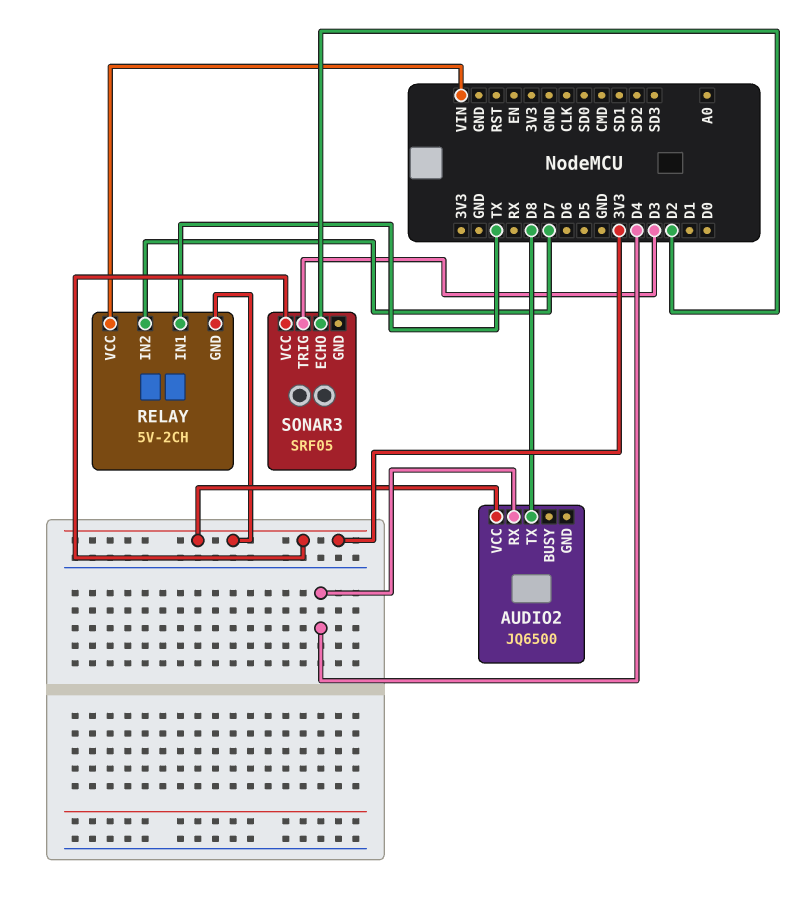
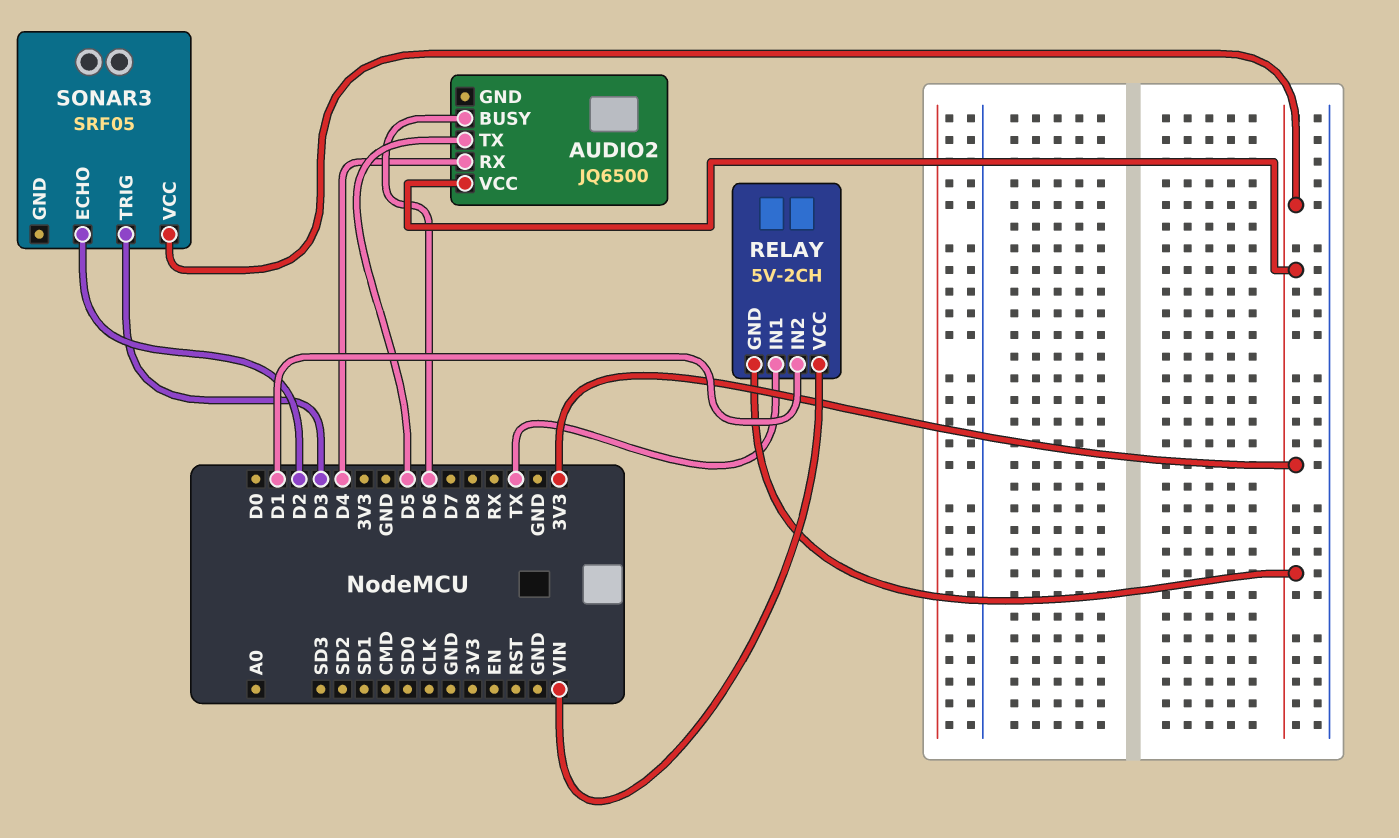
AUDIO2 pin BUSY: none -> D6
AUDIO2 pin TX: D8 -> D5
RELAY pin IN2: D7 -> D1

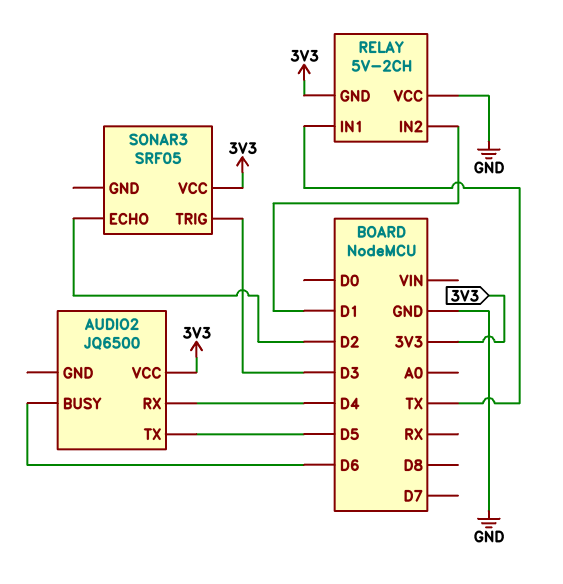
RELAY pin VCC: VIN -> GND

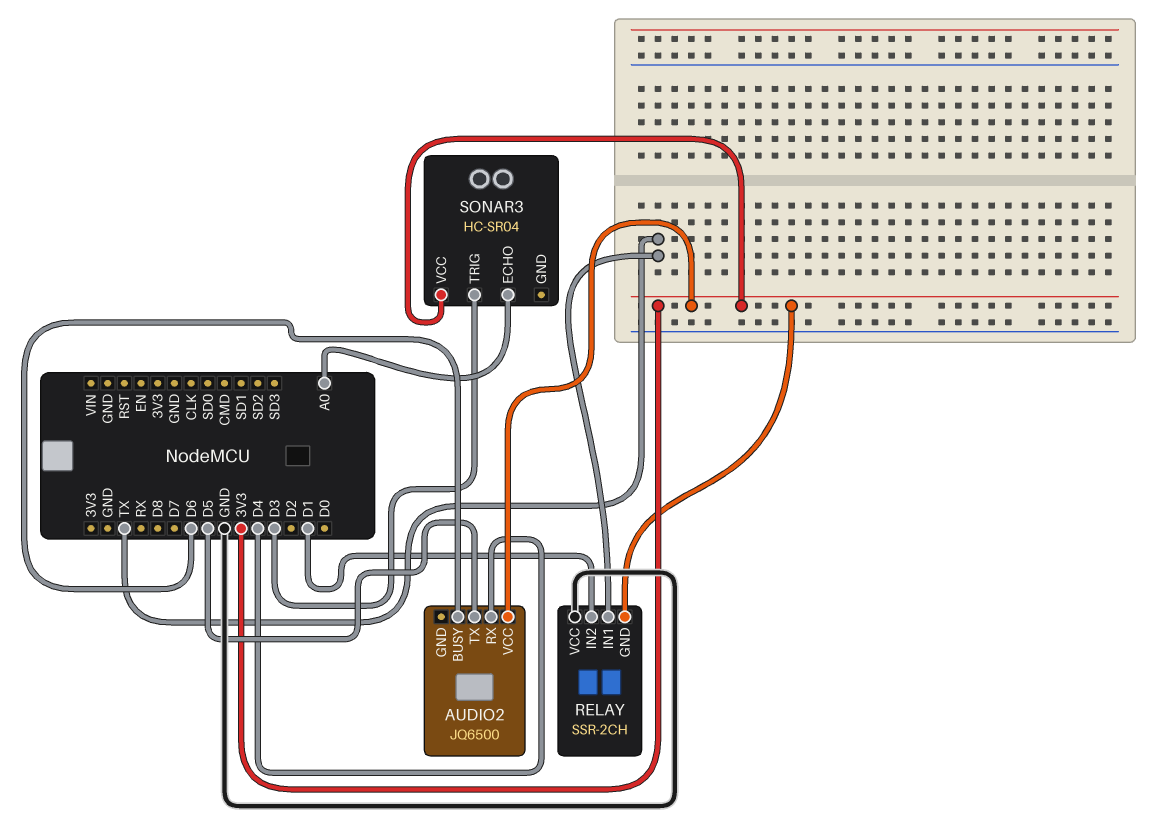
RELAY: 5V-2CH -> SSR-2CH
SONAR3: SRF05 -> HC-SR04
SONAR3 pin ECHO: D2 -> A0

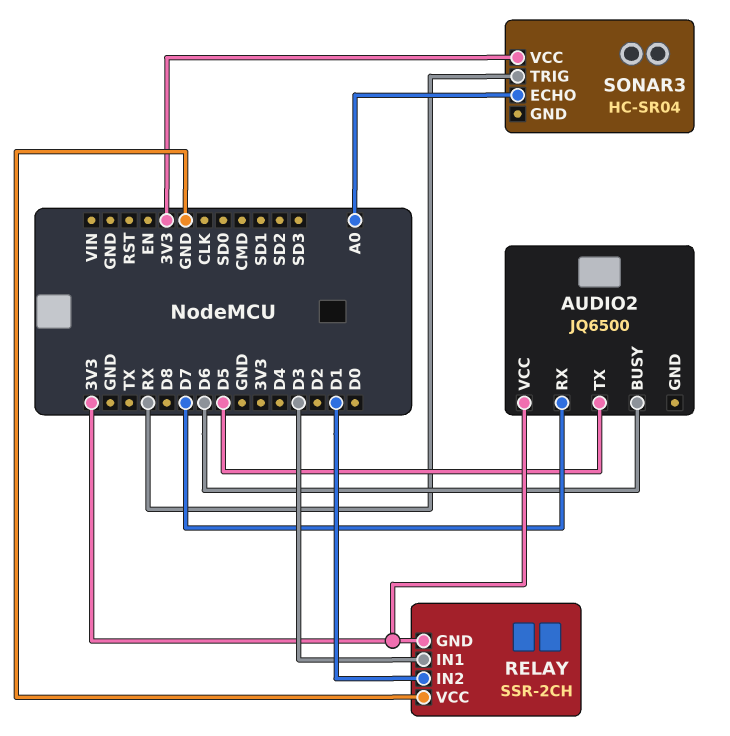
AUDIO2 pin RX: D4 -> D7
RELAY pin IN1: TX -> D3
SONAR3 pin TRIG: D3 -> RX

